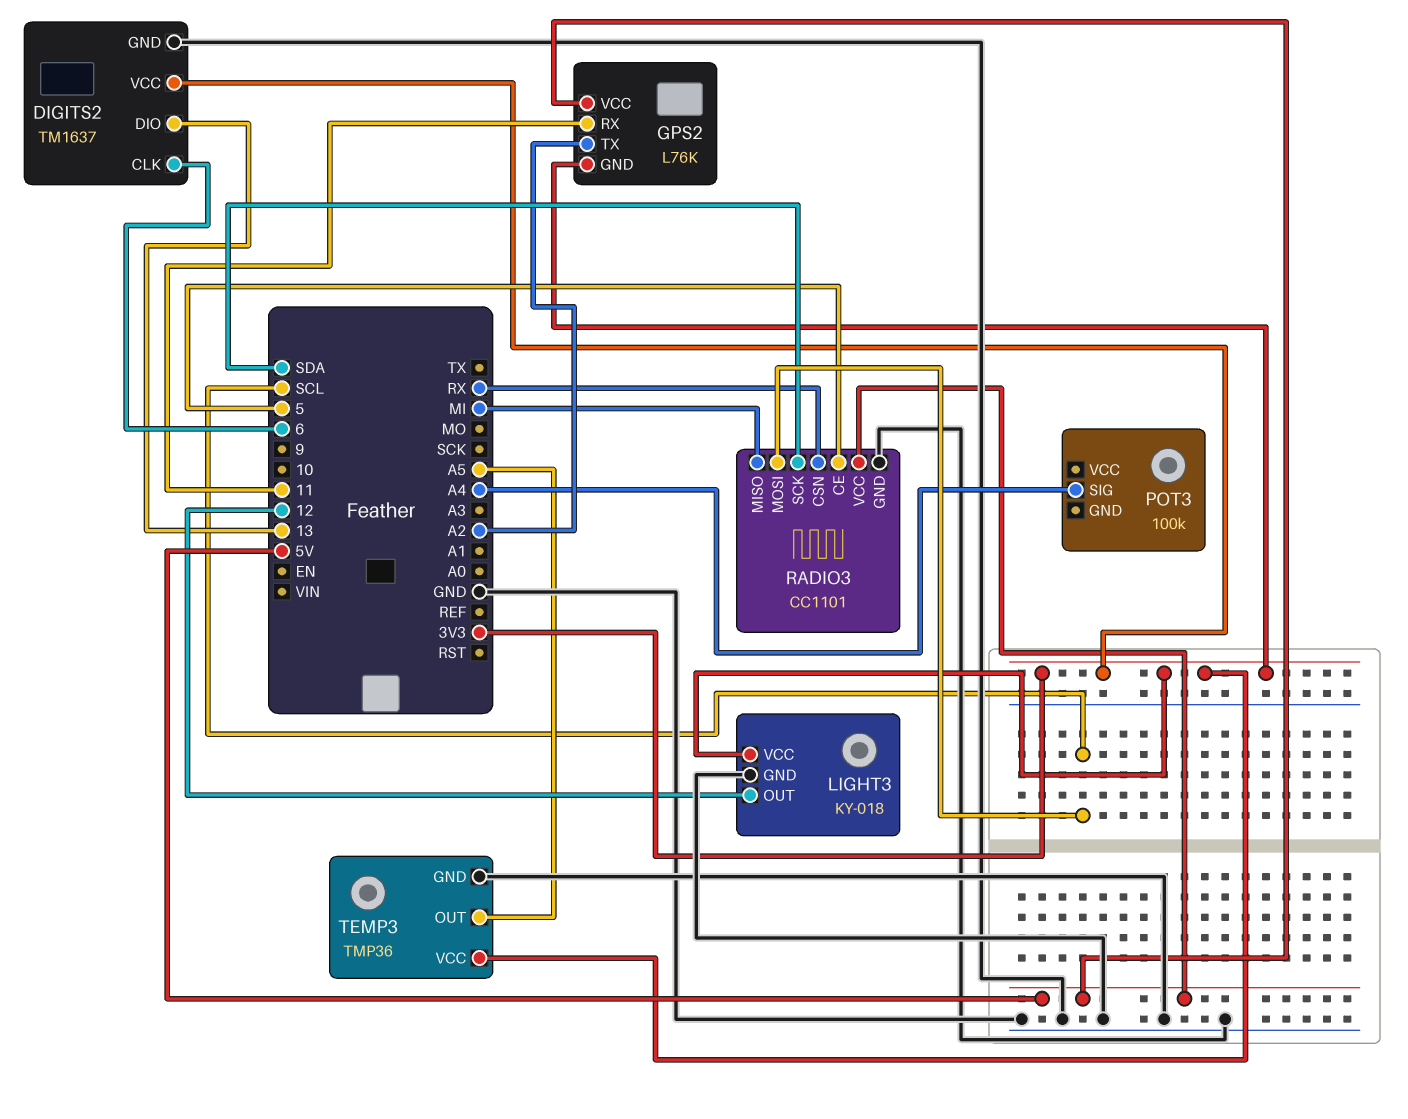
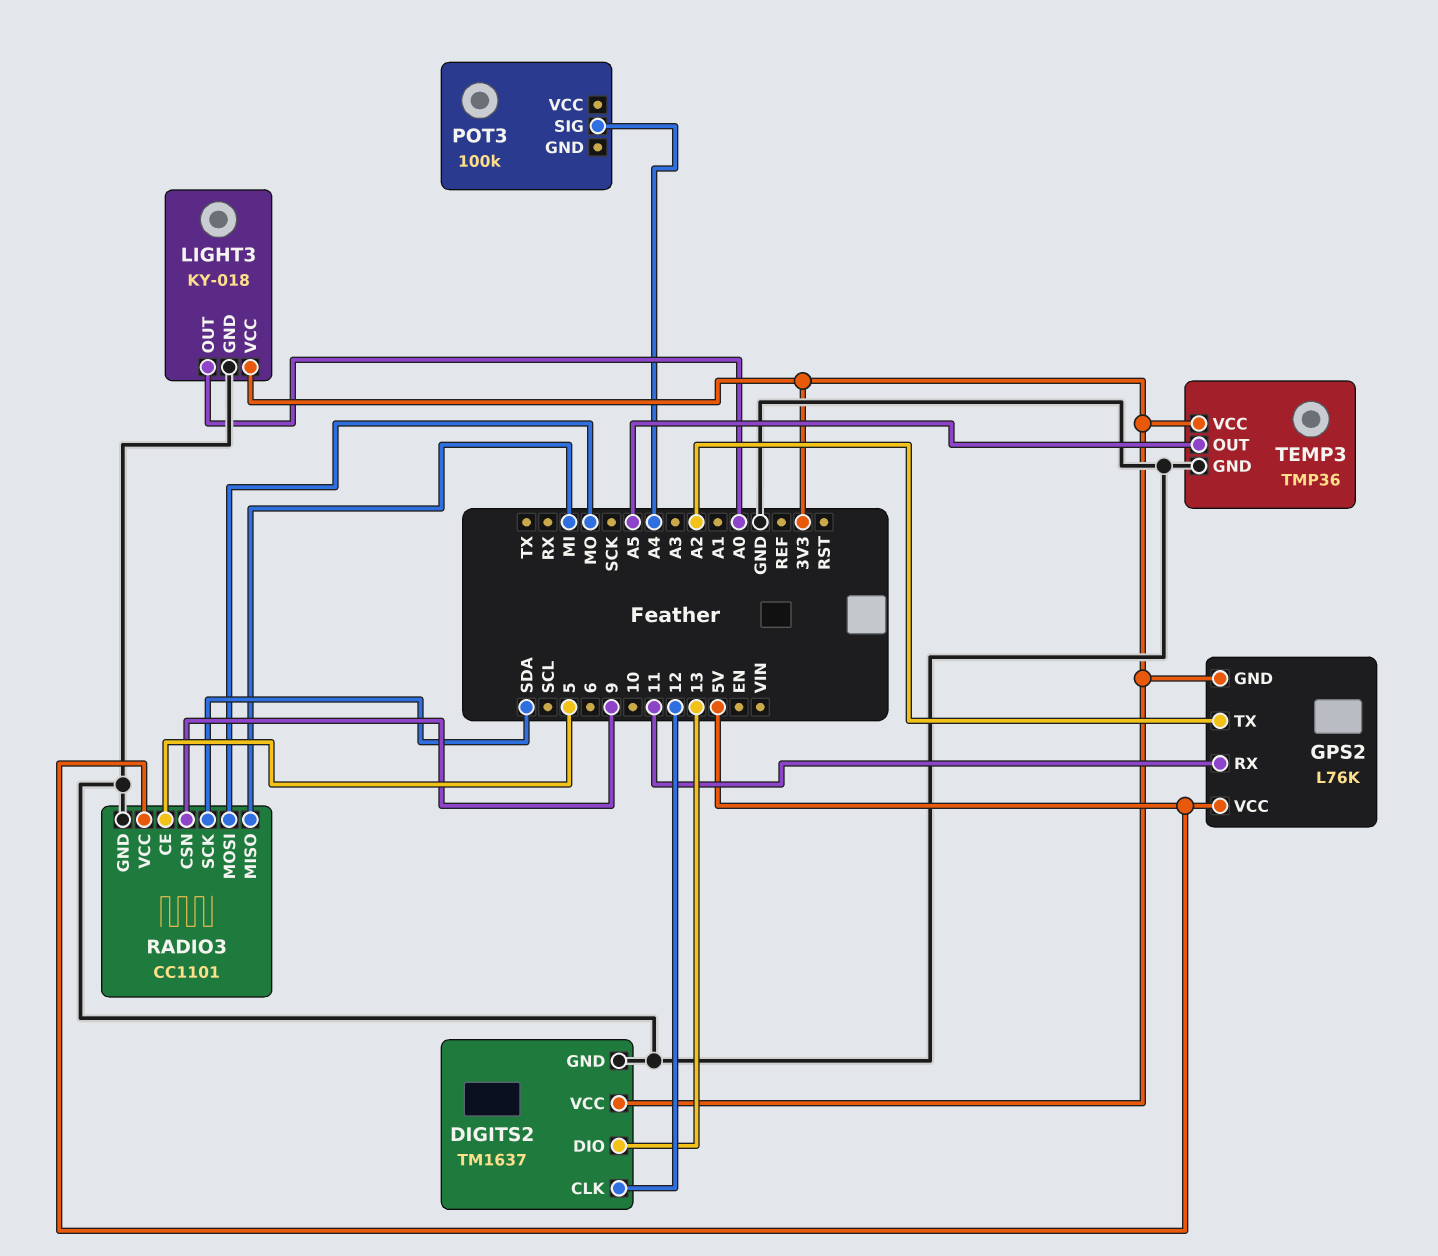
DIGITS2 pin CLK: 6 -> 12
LIGHT3 pin OUT: 12 -> A0
RADIO3 pin CSN: RX -> 9
RADIO3 pin MOSI: SCL -> MO

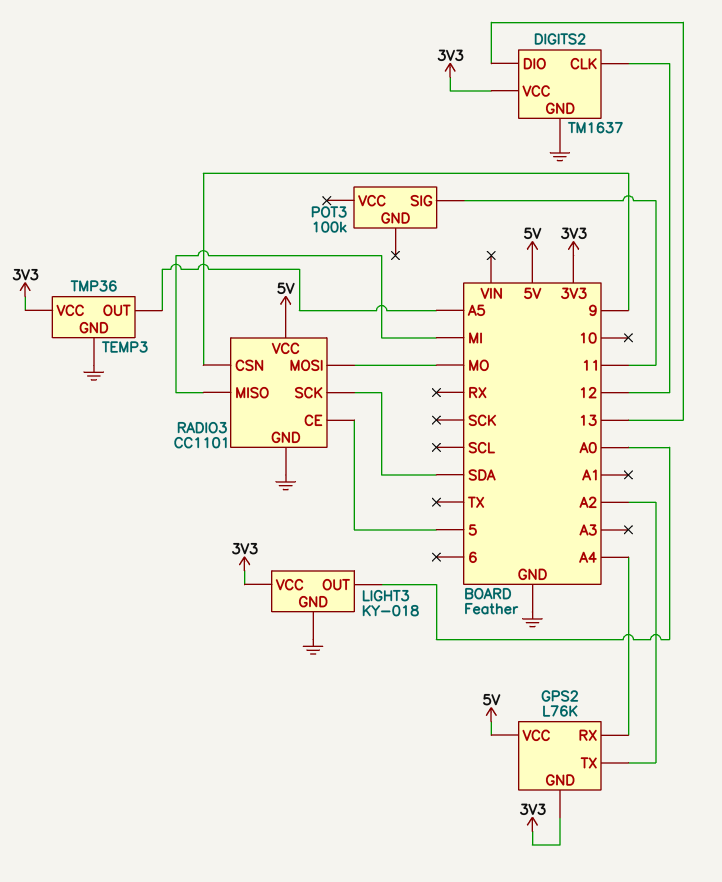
GPS2 pin RX: 11 -> A4
POT3 pin SIG: A4 -> 11

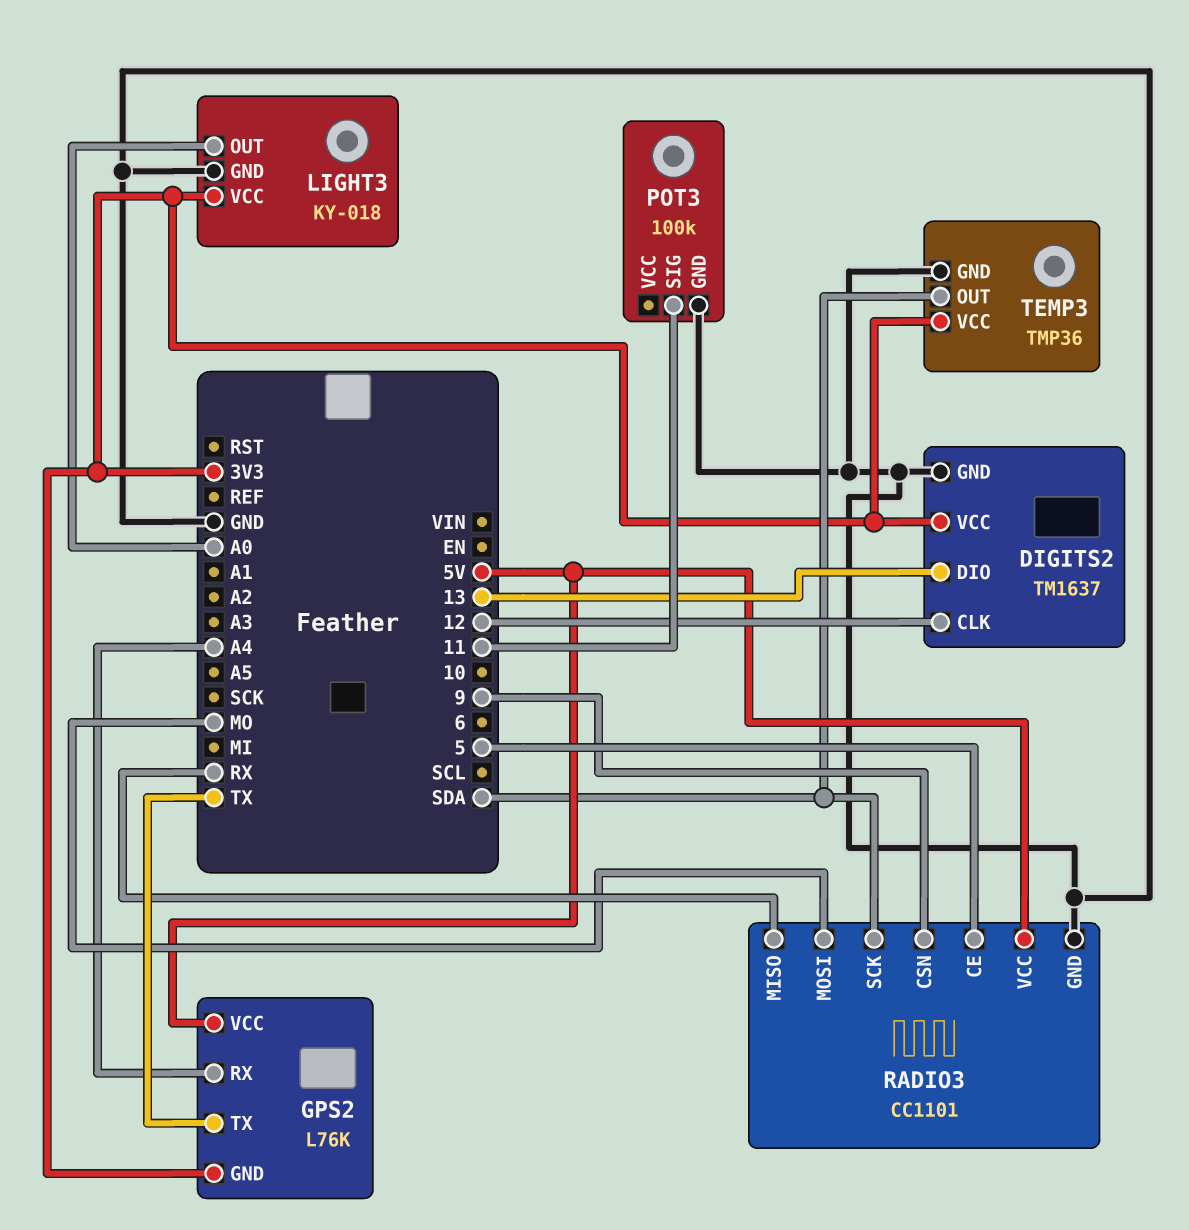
GPS2 pin TX: A2 -> TX
POT3 pin GND: none -> GND
RADIO3 pin MISO: MI -> RX
TEMP3 pin OUT: A5 -> SDA

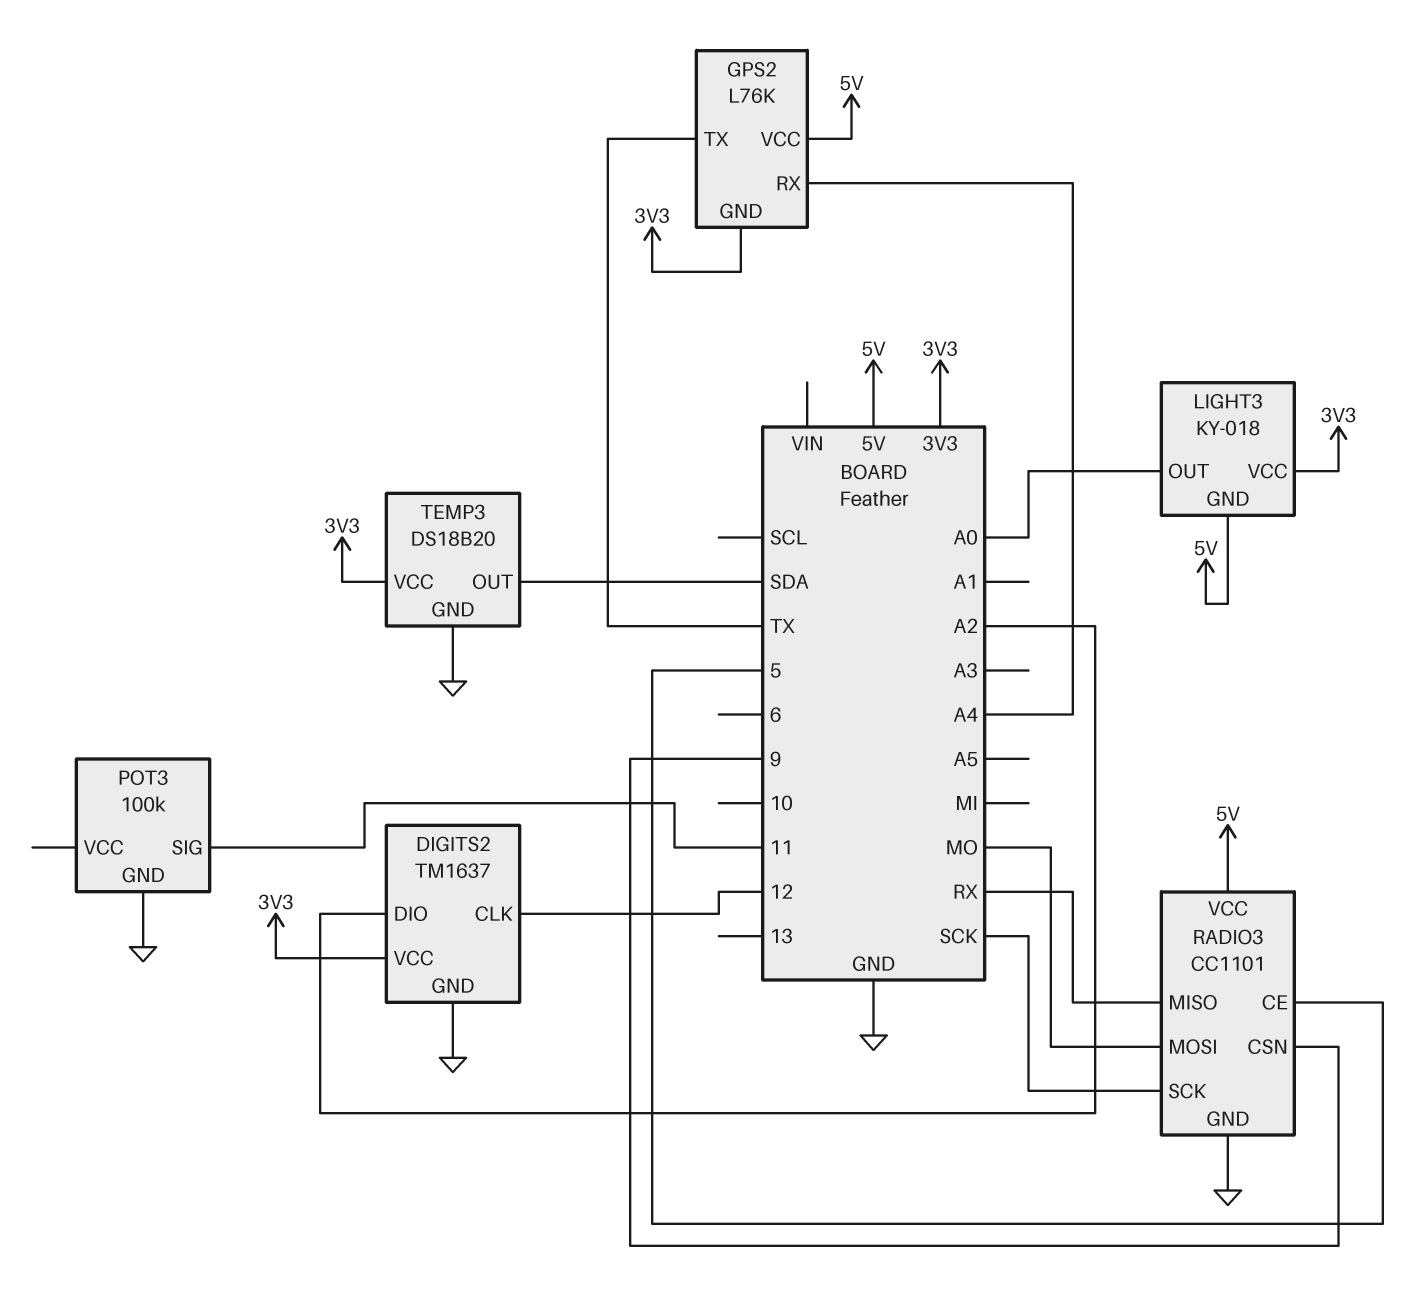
DIGITS2 pin DIO: 13 -> A2
LIGHT3 pin GND: GND -> 5V
RADIO3 pin SCK: SDA -> SCK
TEMP3: TMP36 -> DS18B20

